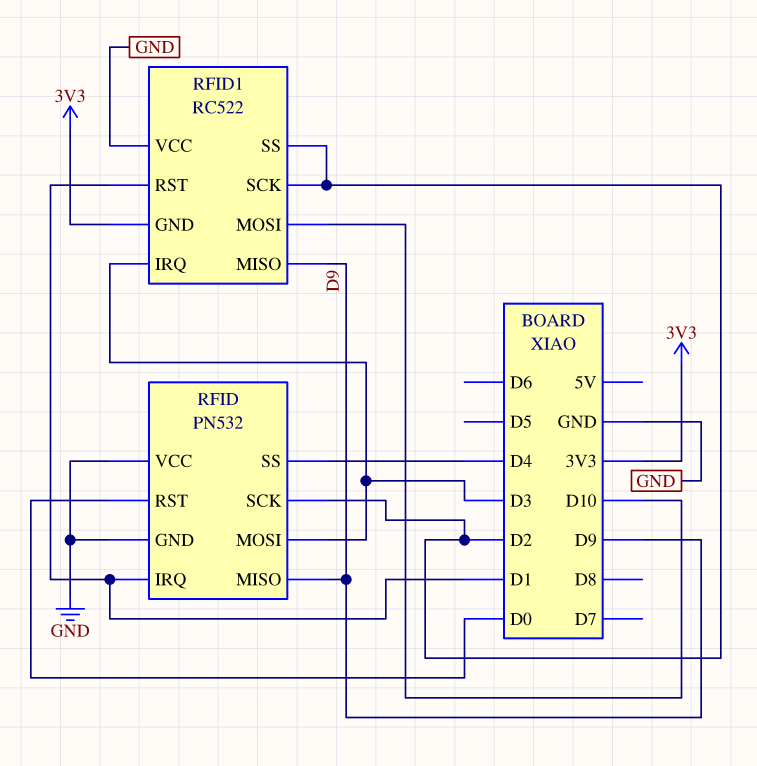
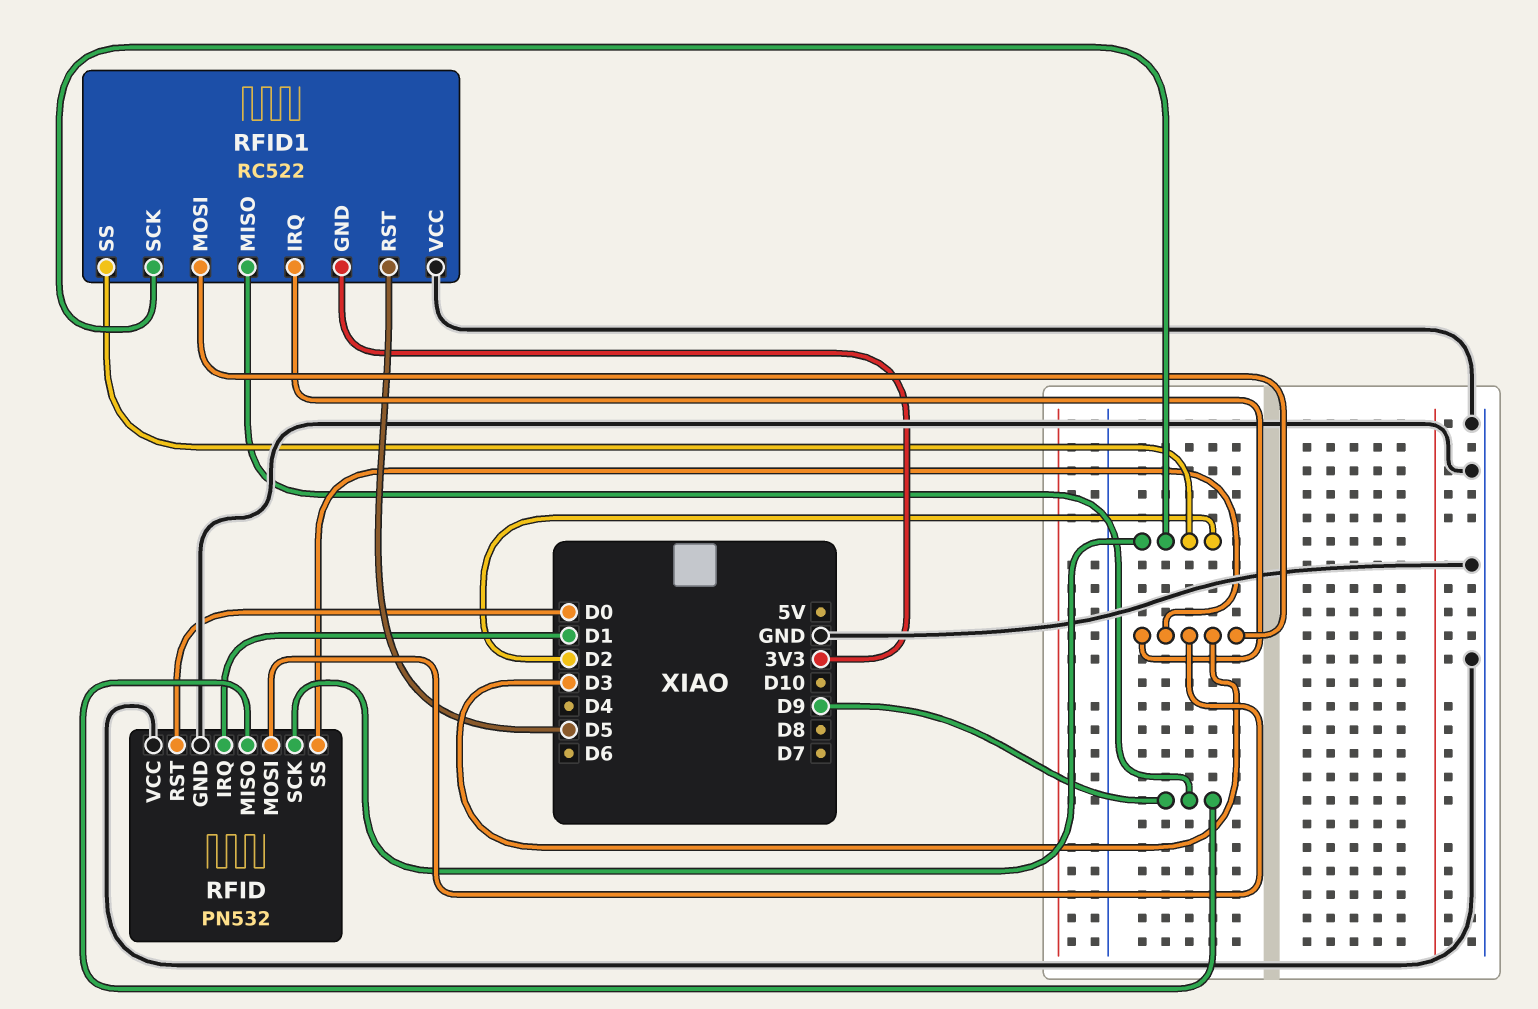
RFID pin SS: D4 -> D3
RFID1 pin MOSI: D10 -> D3
RFID1 pin RST: D1 -> D5

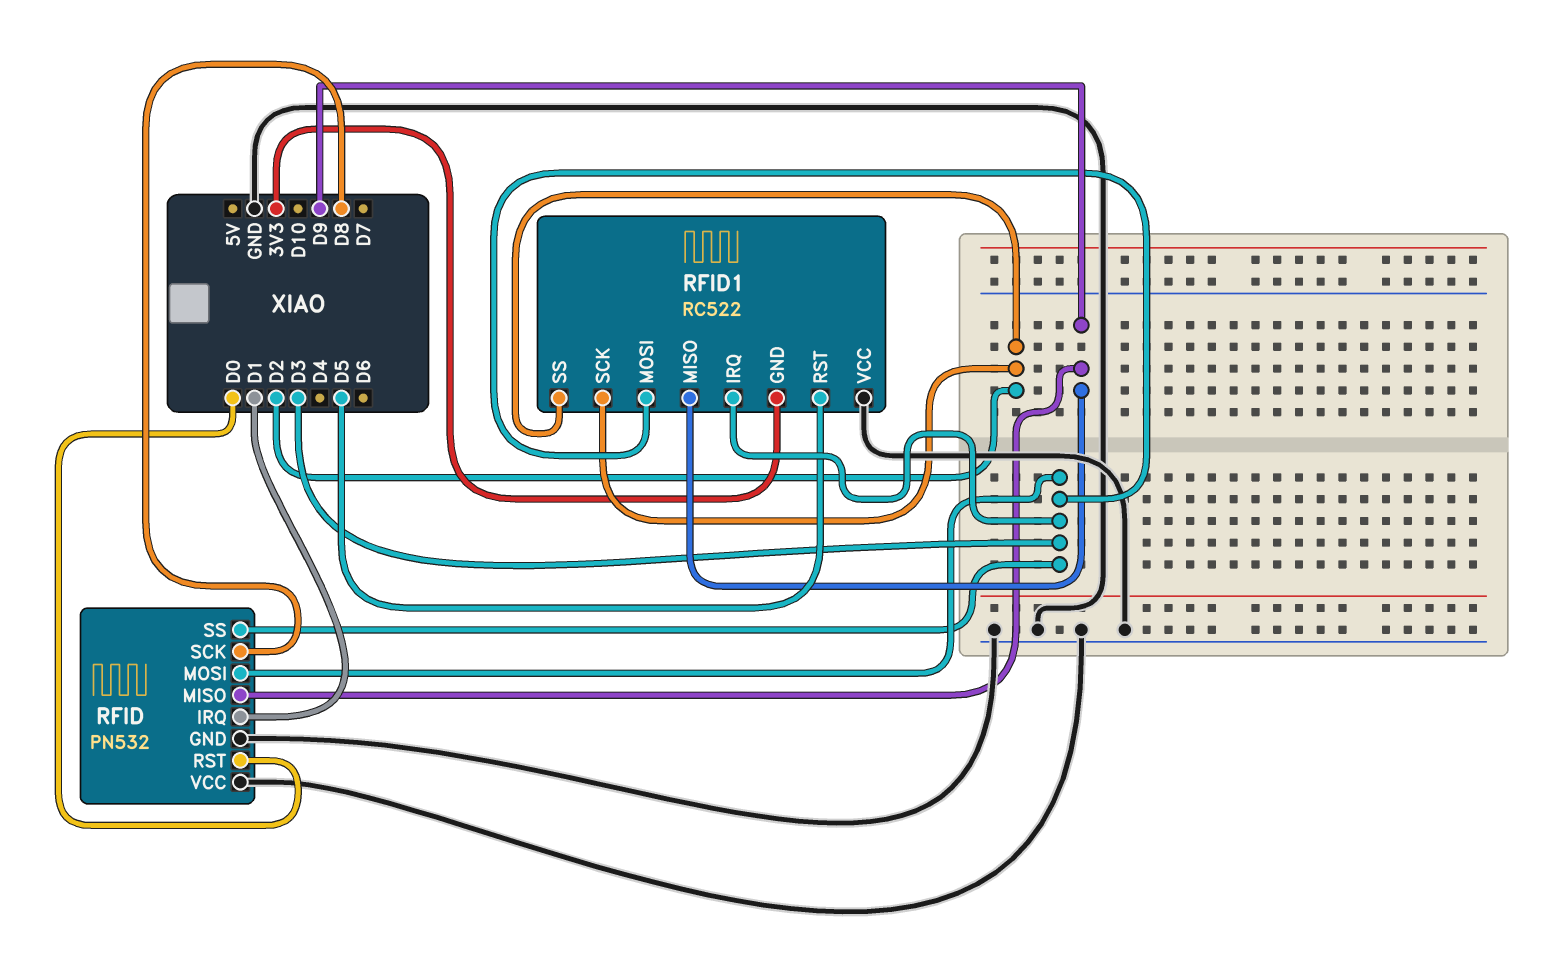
RFID pin SCK: D2 -> D8

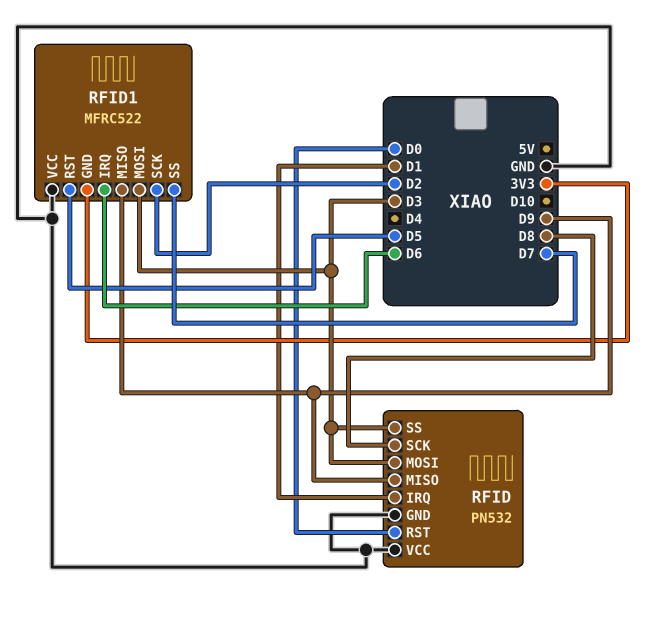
RFID1: RC522 -> MFRC522
RFID1 pin IRQ: D3 -> D6
RFID1 pin SS: D2 -> D7

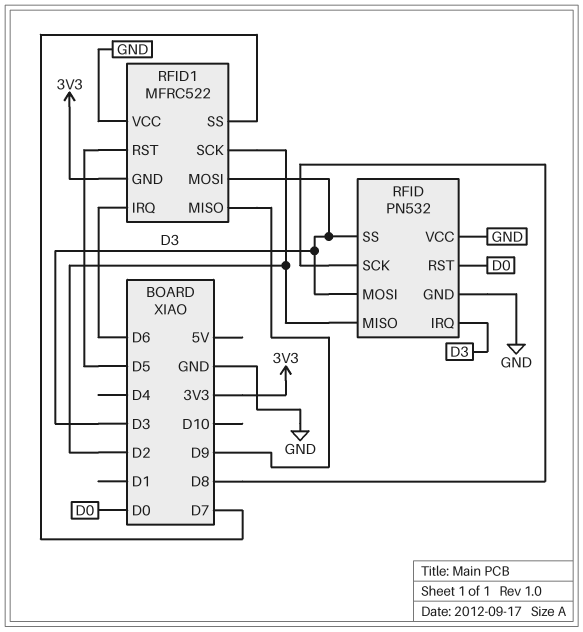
RFID pin IRQ: D1 -> D3
RFID pin MISO: D9 -> D2

